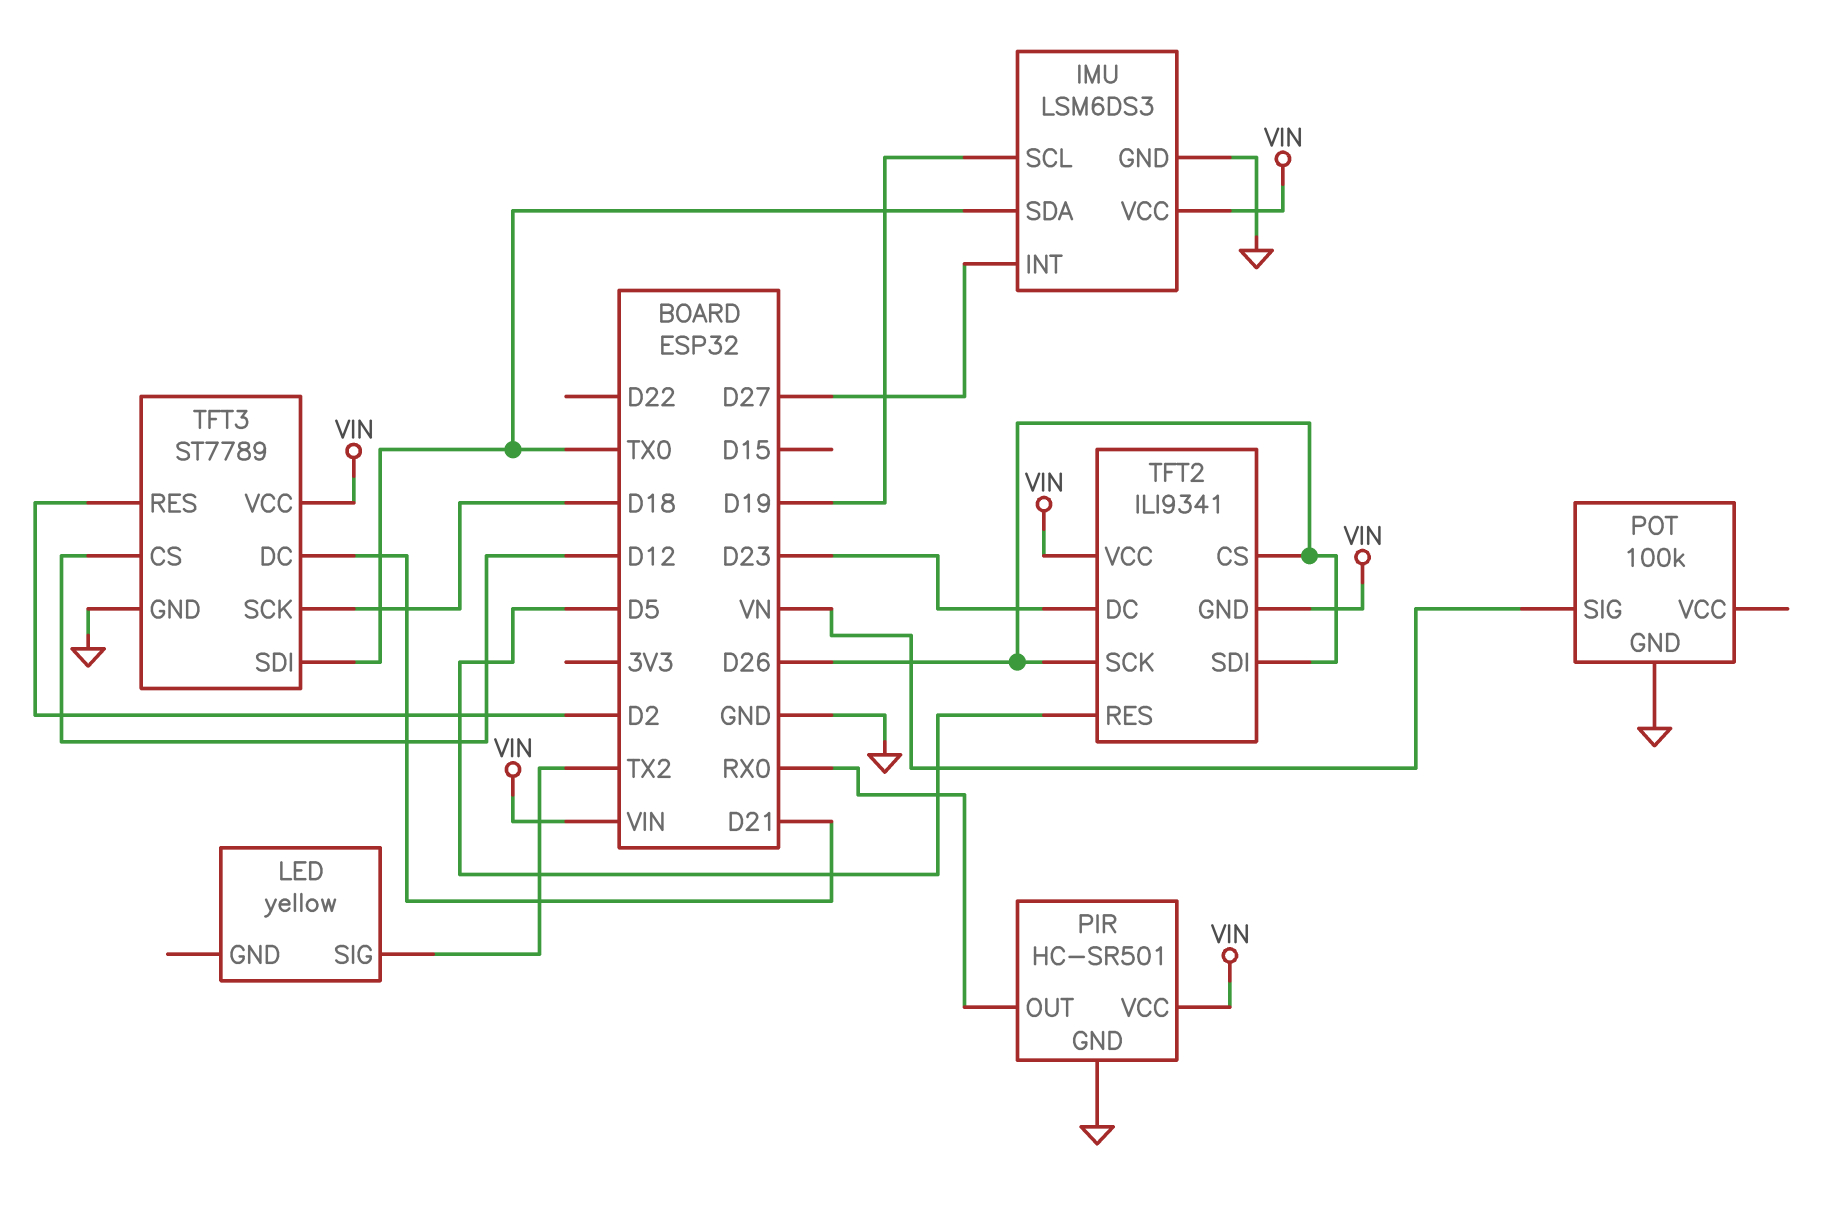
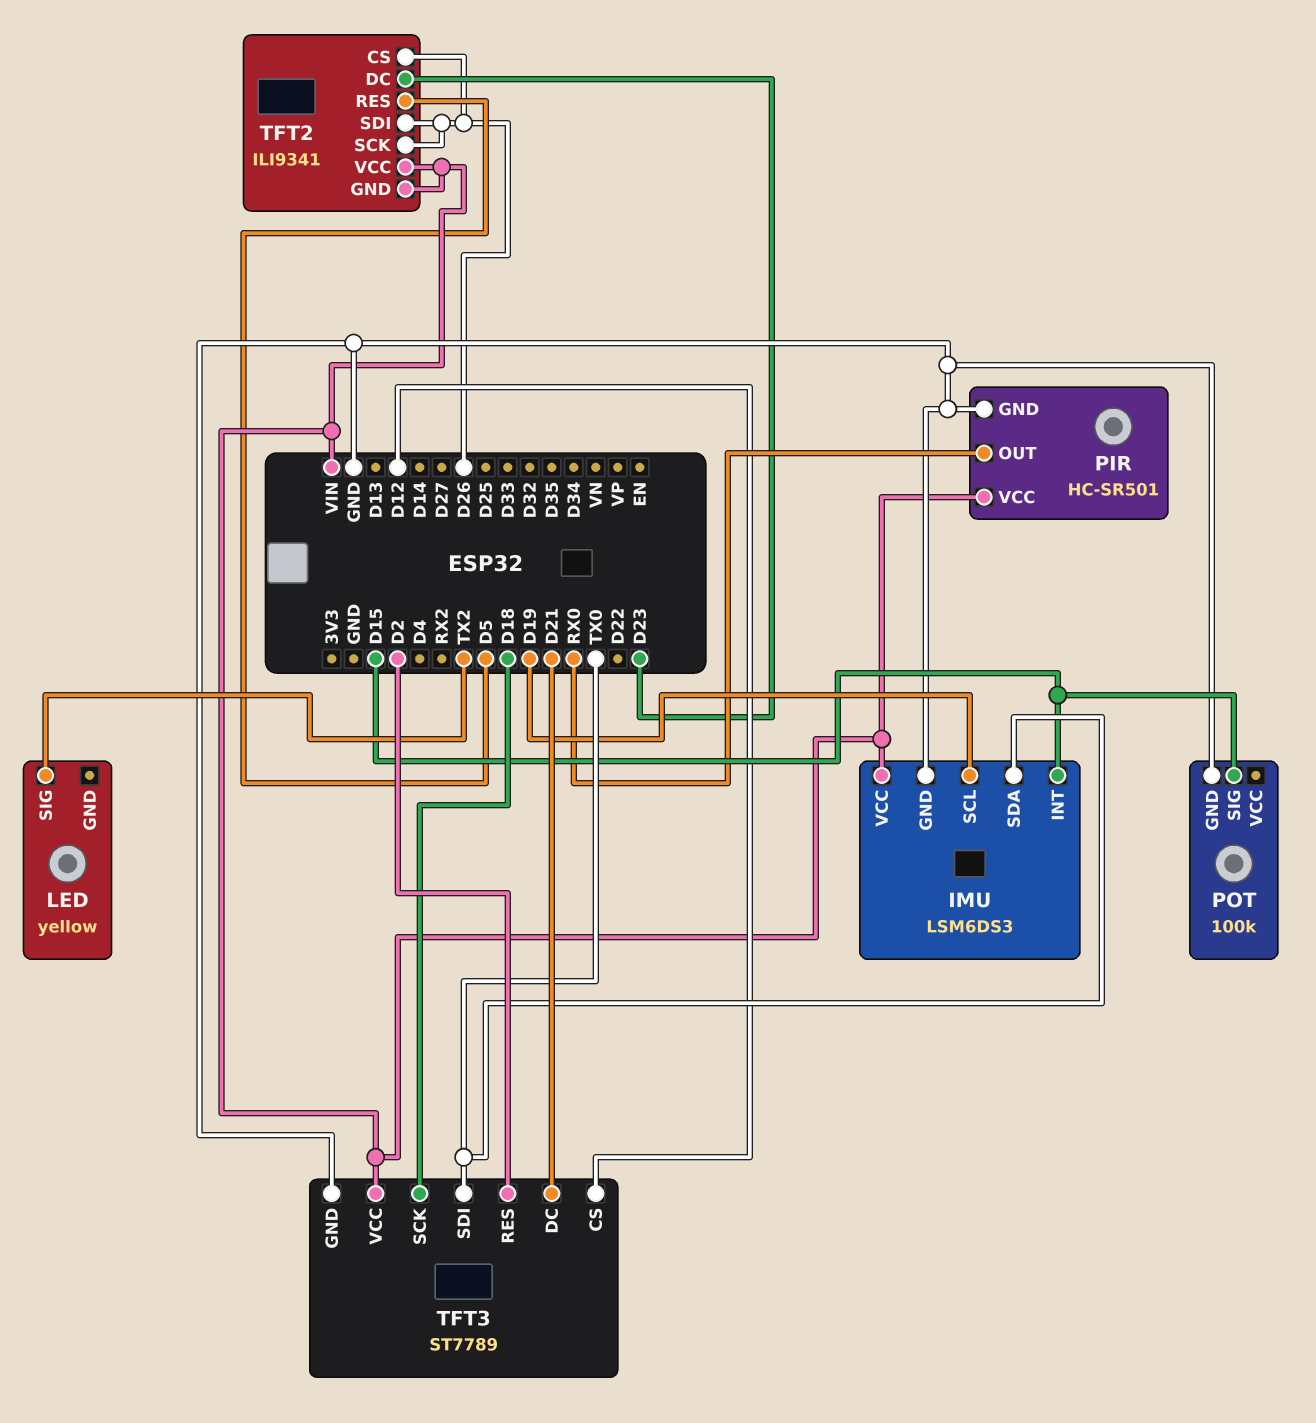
IMU pin INT: D27 -> D15
POT pin SIG: VN -> D15

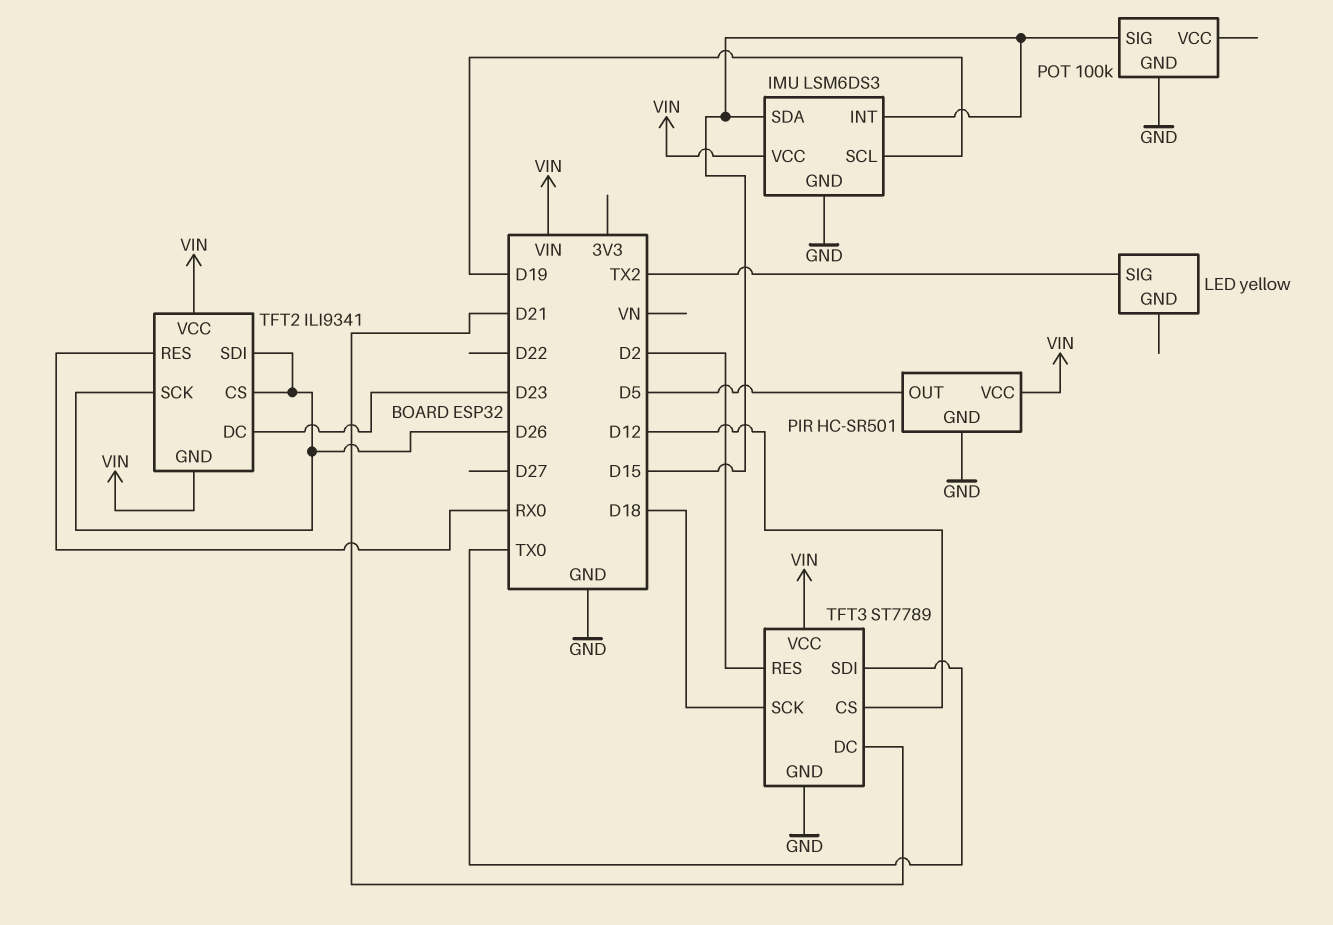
IMU pin SDA: TX0 -> D15
PIR pin OUT: RX0 -> D5
TFT2 pin RES: D5 -> RX0

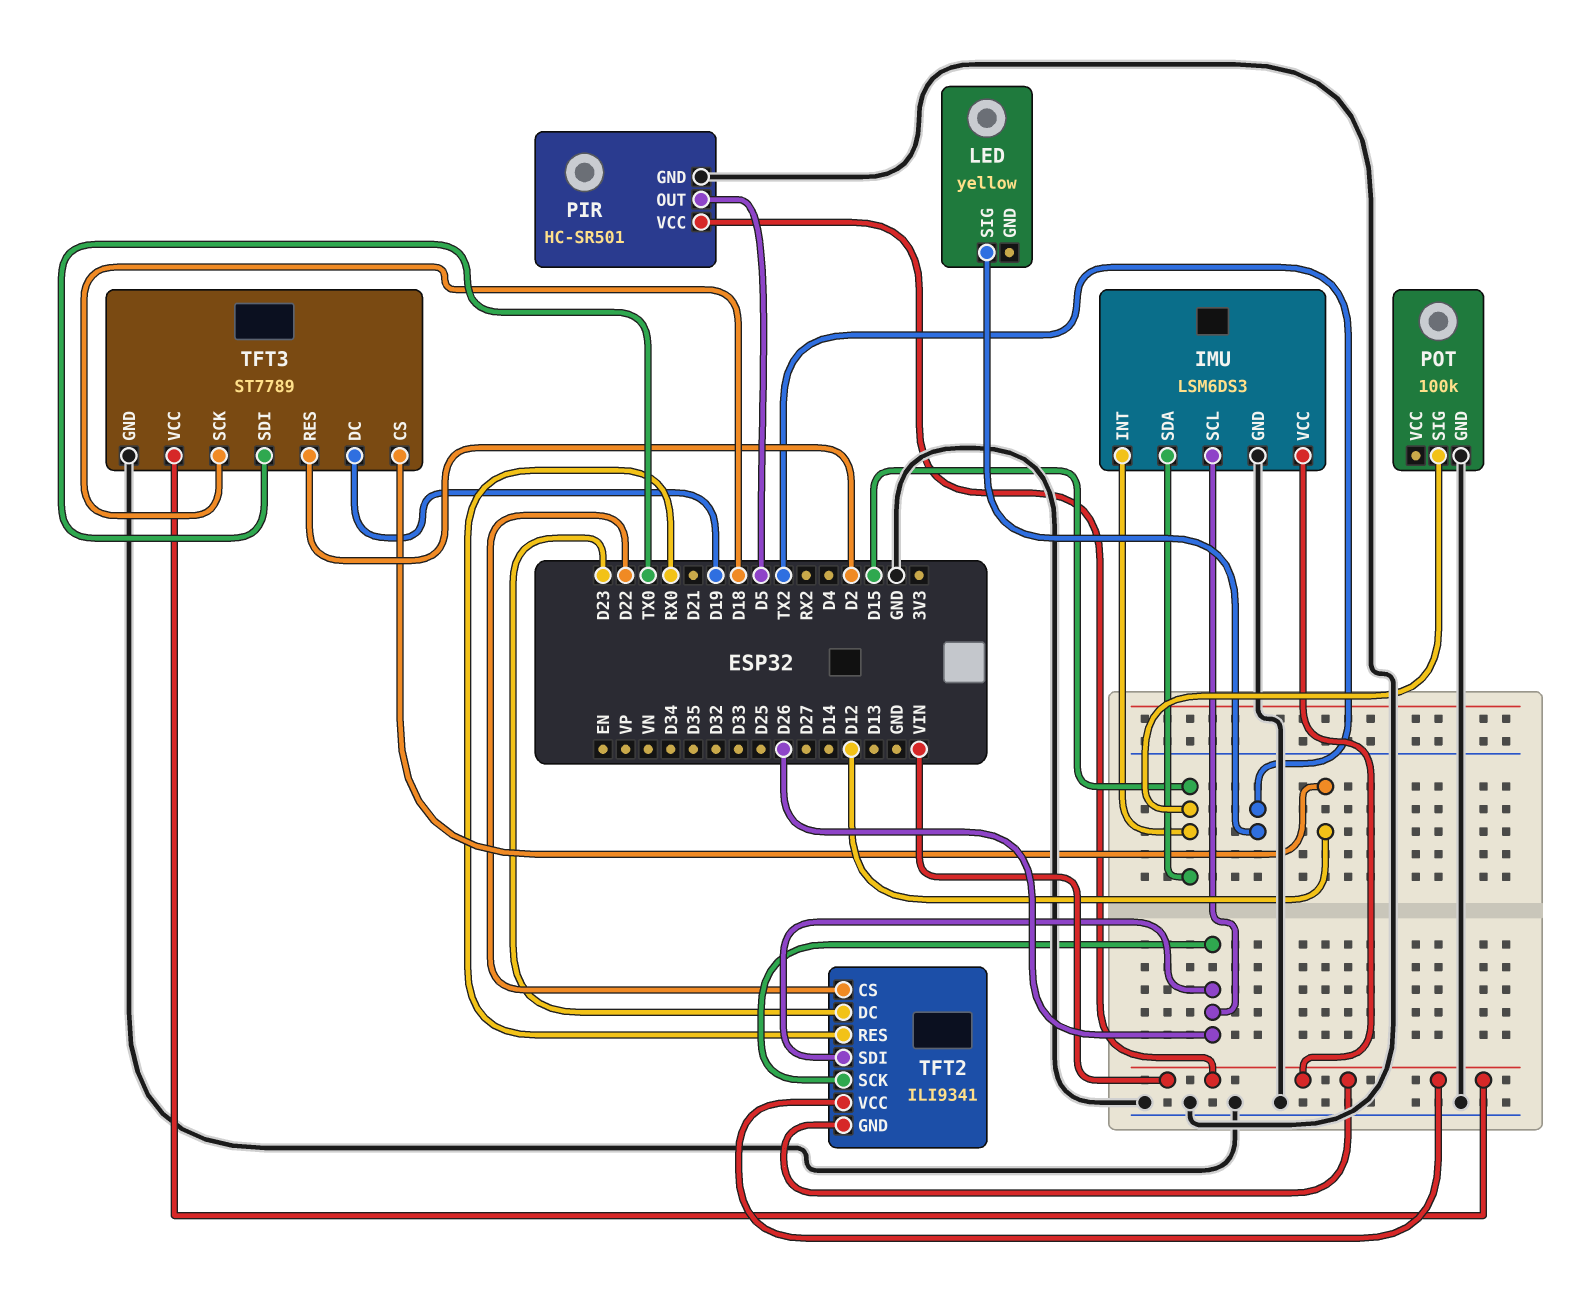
IMU pin SCL: D19 -> D26
TFT2 pin CS: D26 -> D22
TFT3 pin DC: D21 -> D19

